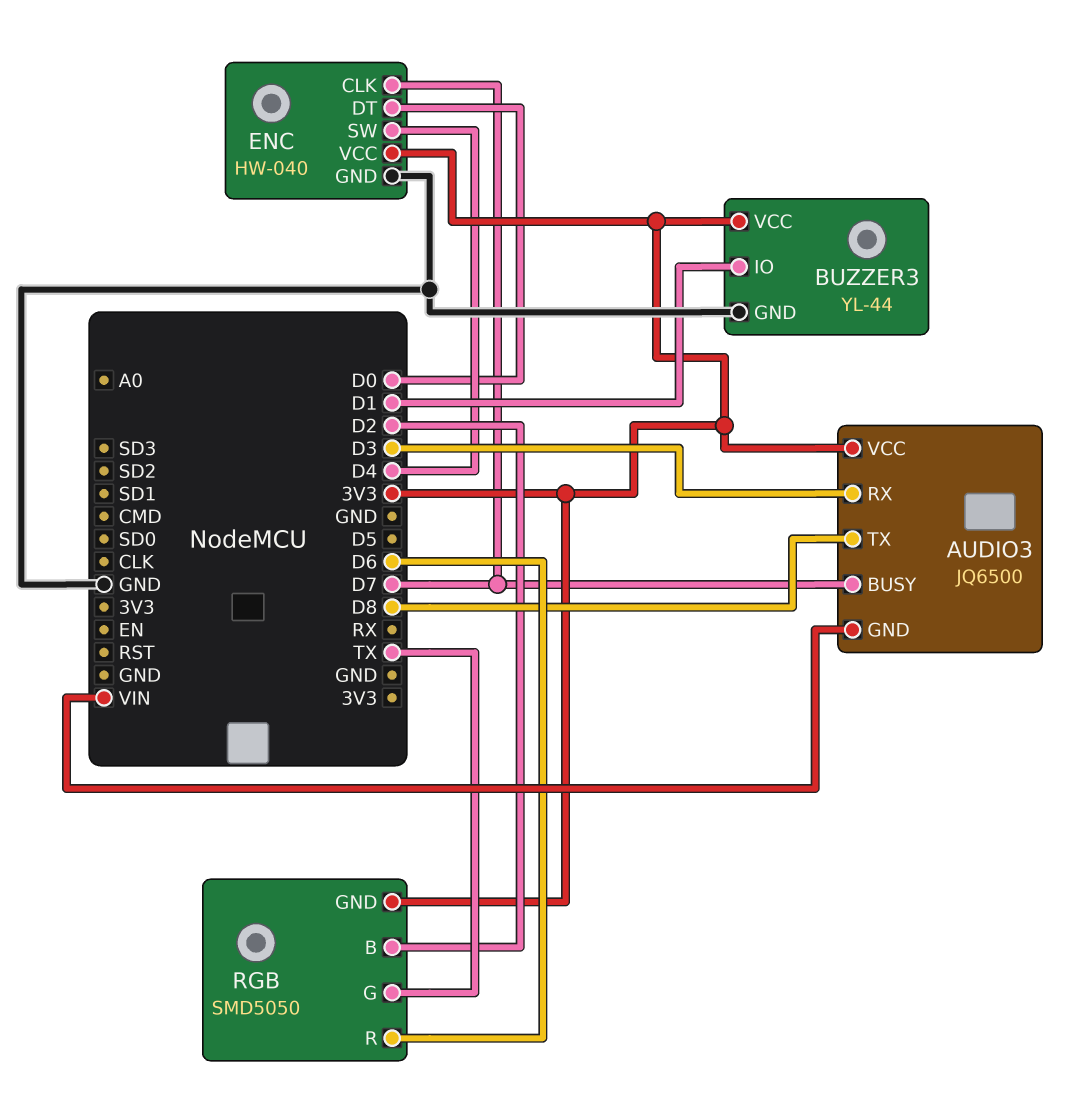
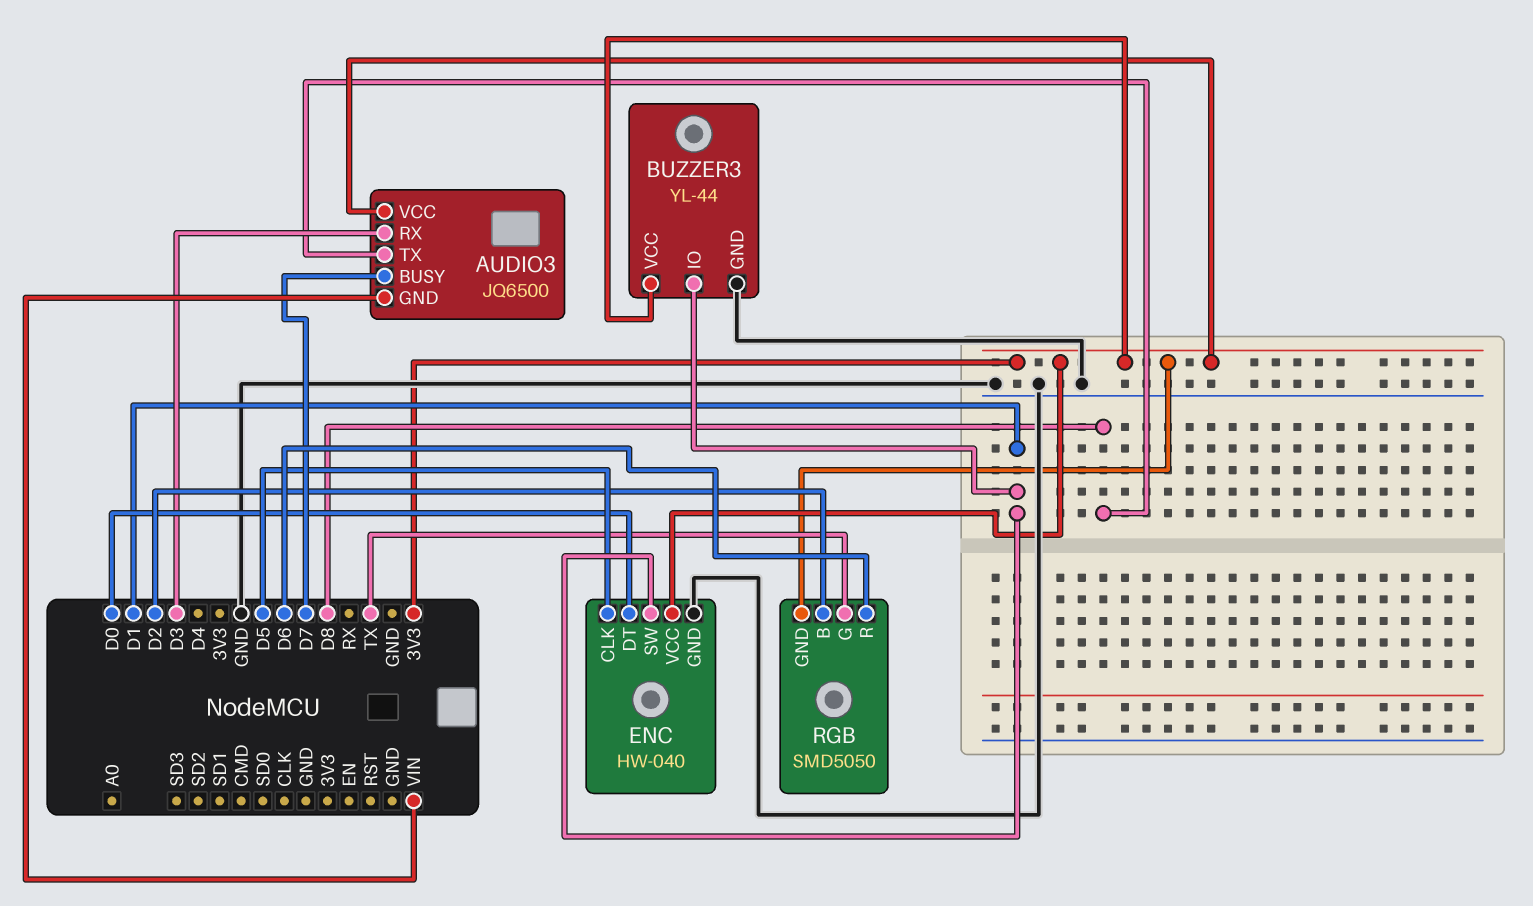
ENC pin CLK: D7 -> D5
ENC pin SW: D4 -> D1

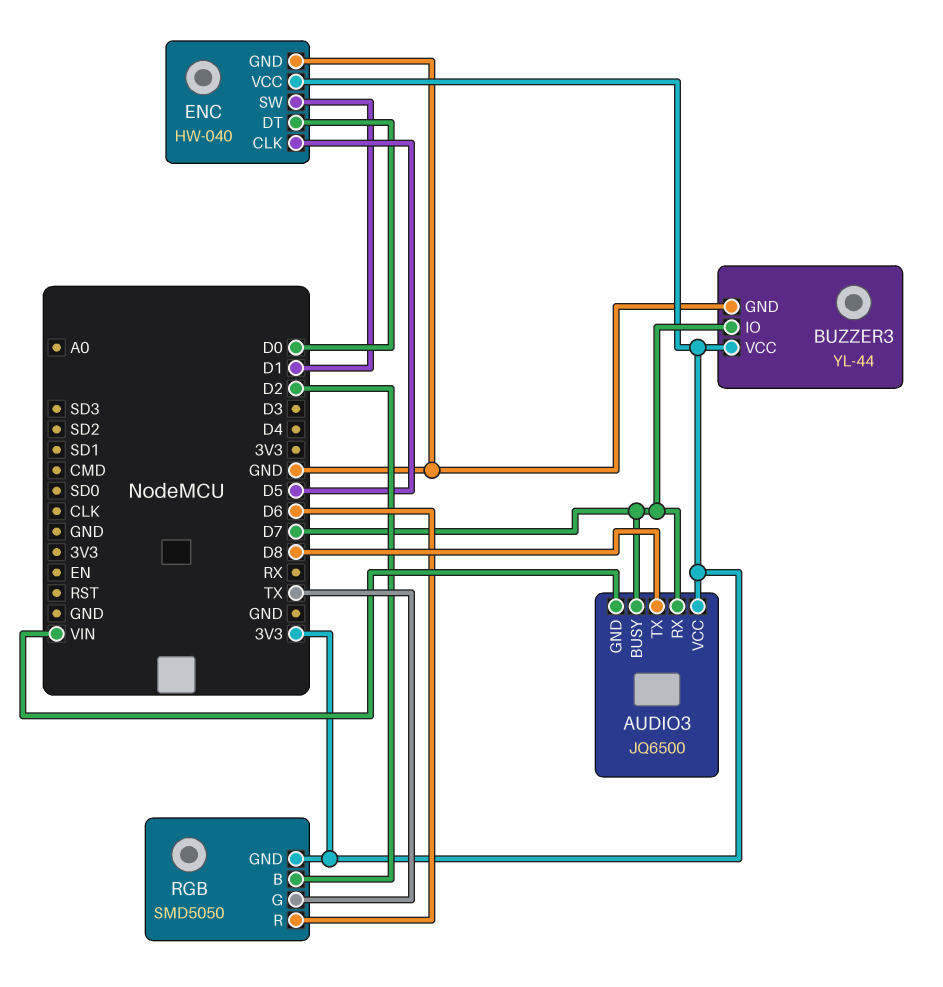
AUDIO3 pin RX: D3 -> D7
BUZZER3 pin IO: D1 -> D7

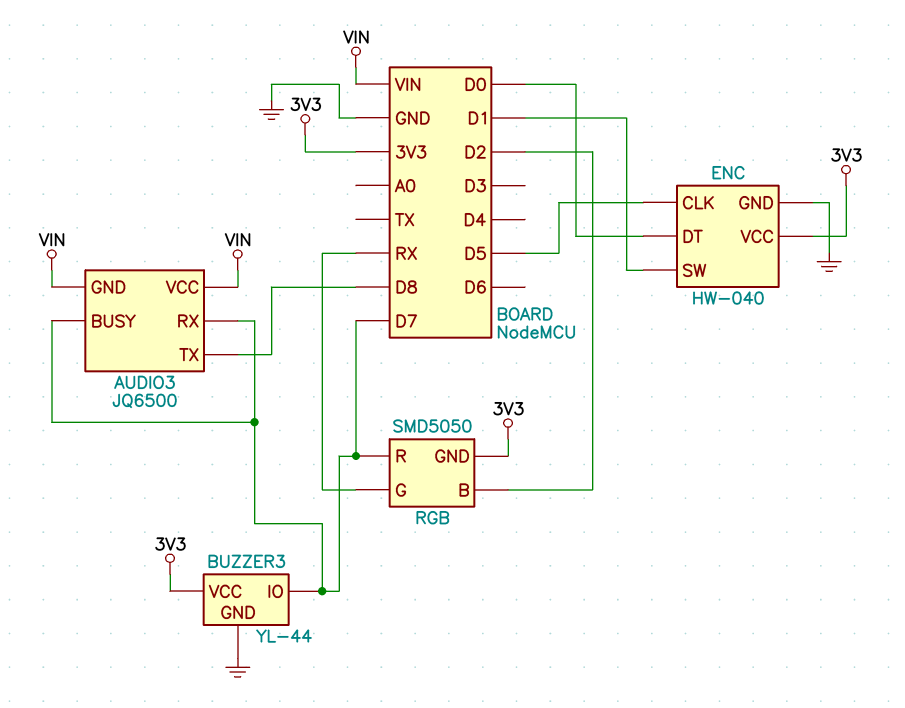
AUDIO3 pin VCC: 3V3 -> VIN
RGB pin G: TX -> RX
RGB pin R: D6 -> D7

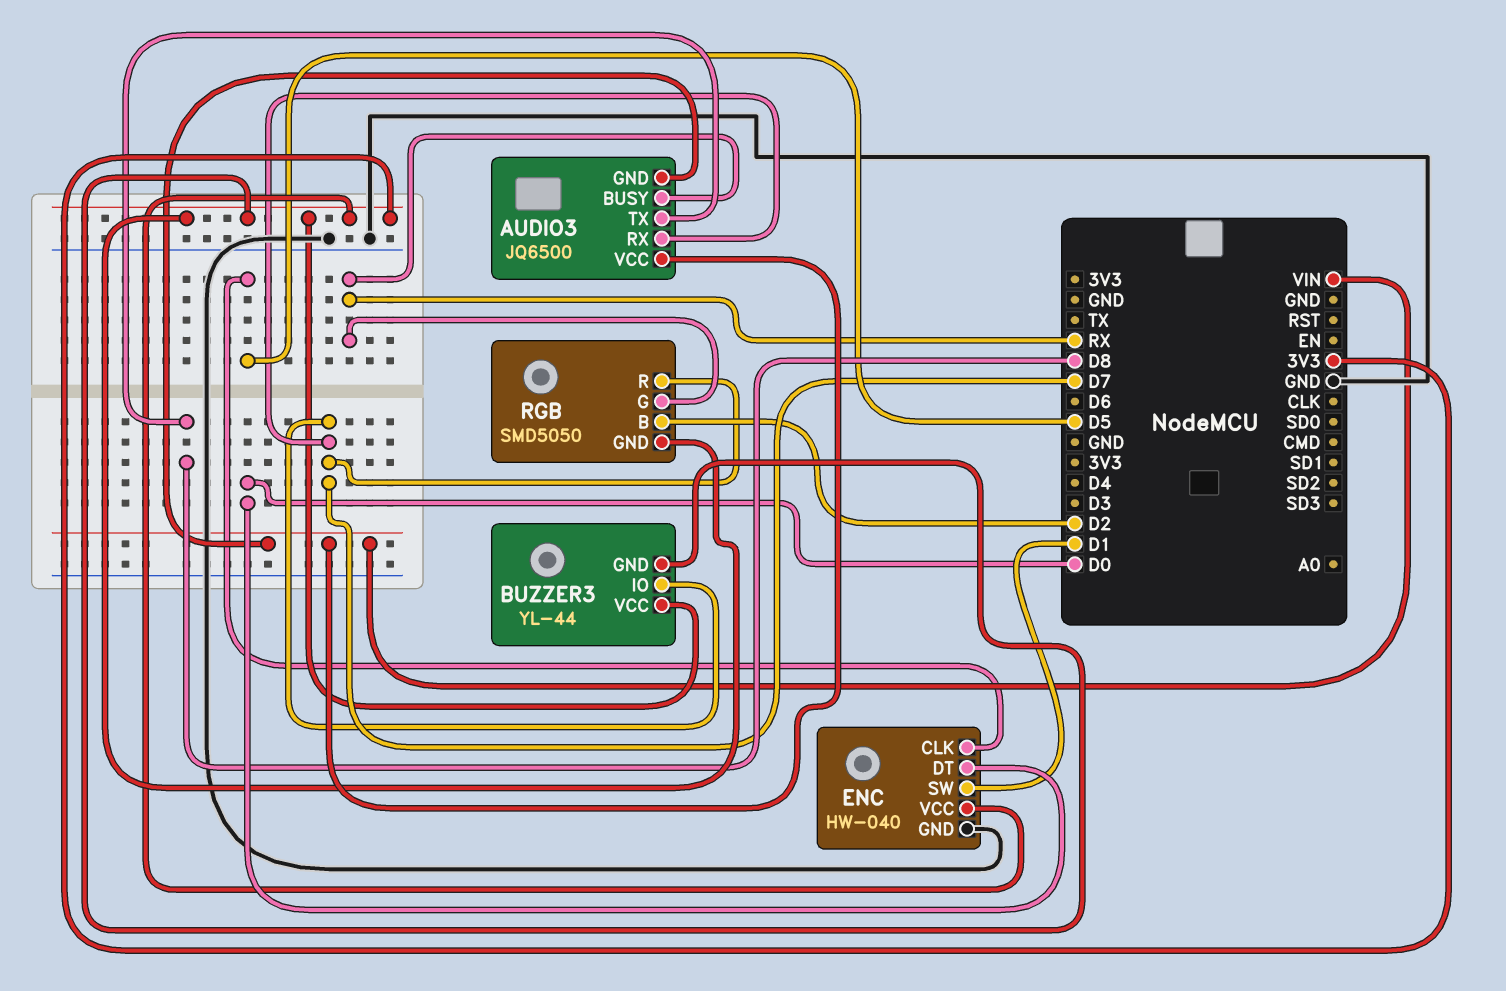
AUDIO3 pin BUSY: D7 -> RX
BUZZER3 pin GND: GND -> 3V3

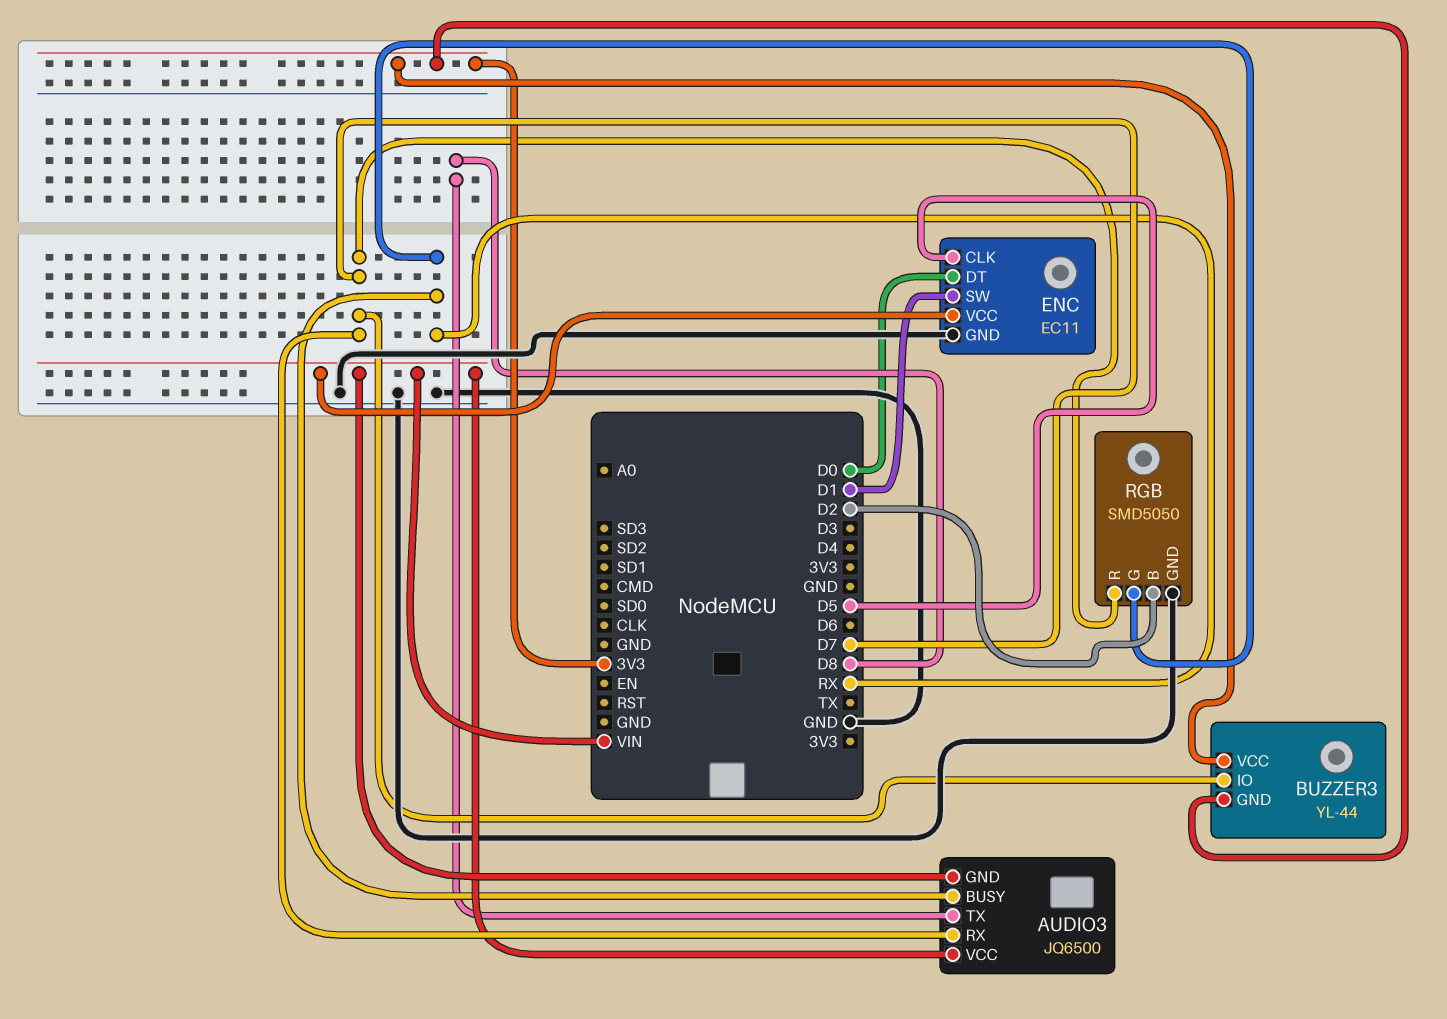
ENC: HW-040 -> EC11
ENC pin VCC: 3V3 -> VIN
RGB pin GND: 3V3 -> GND

